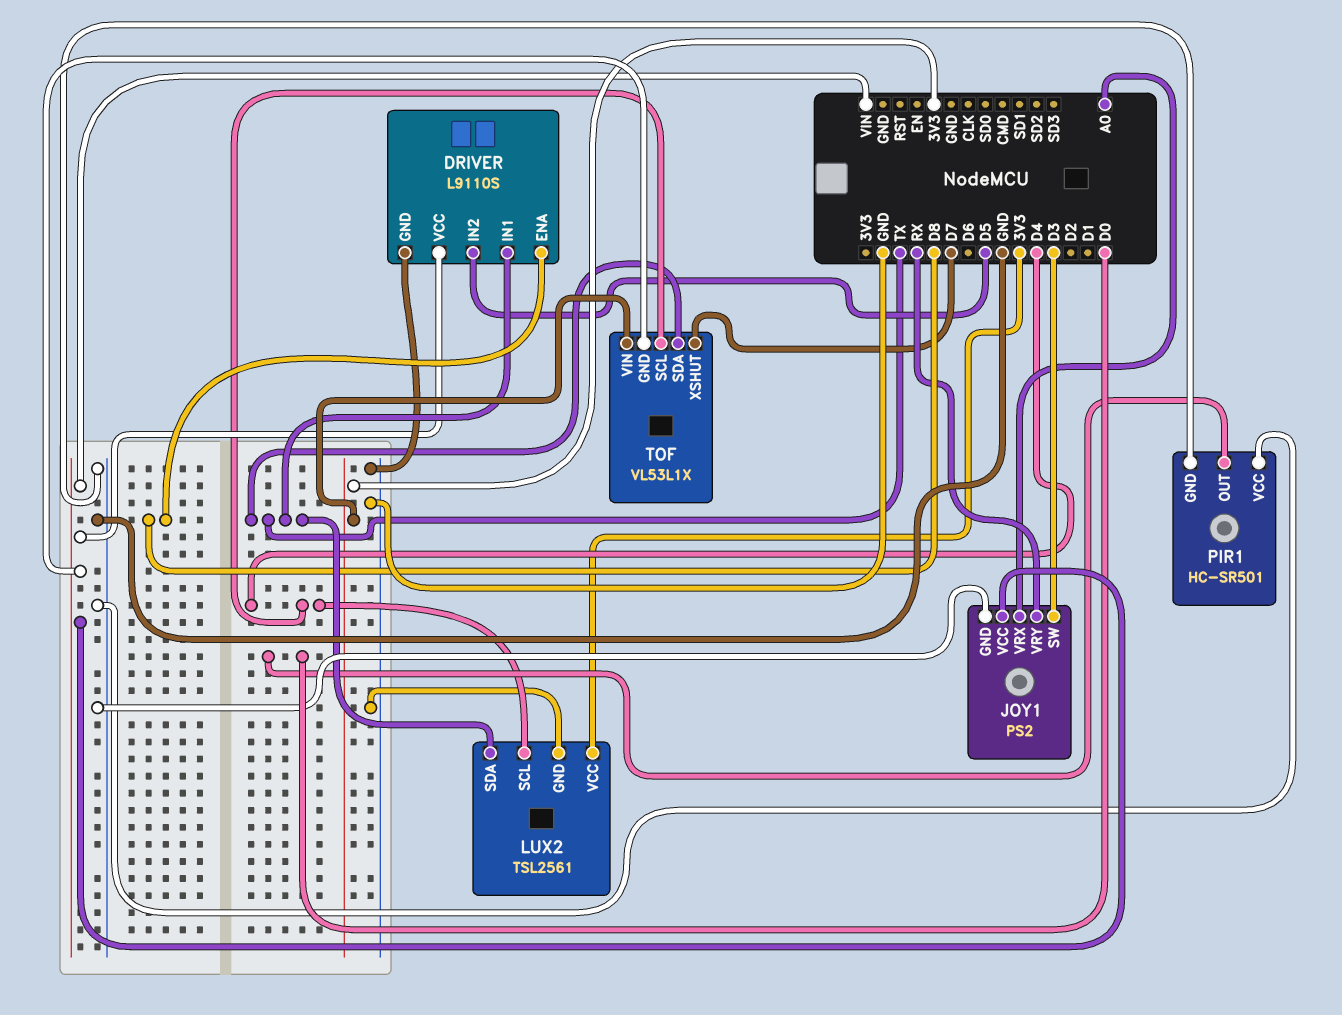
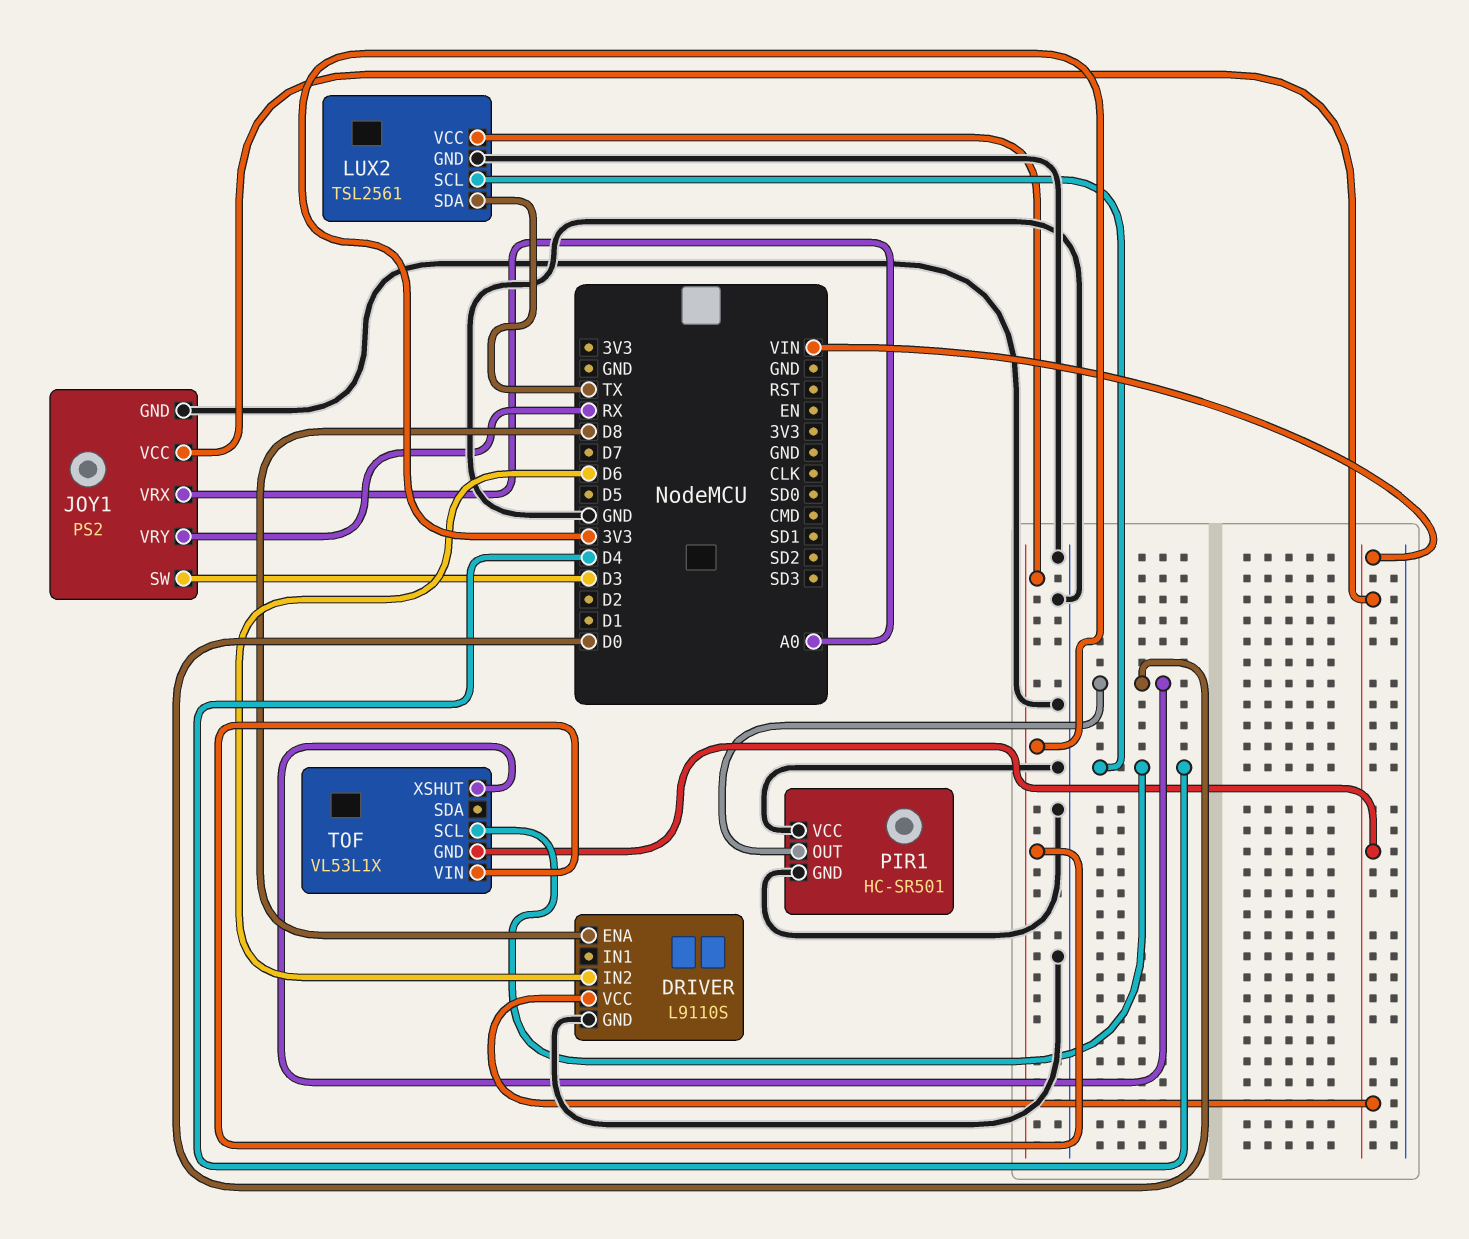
DRIVER pin IN1: TX -> none
DRIVER pin IN2: D5 -> D6
TOF pin SDA: TX -> none
TOF pin XSHUT: D7 -> D0

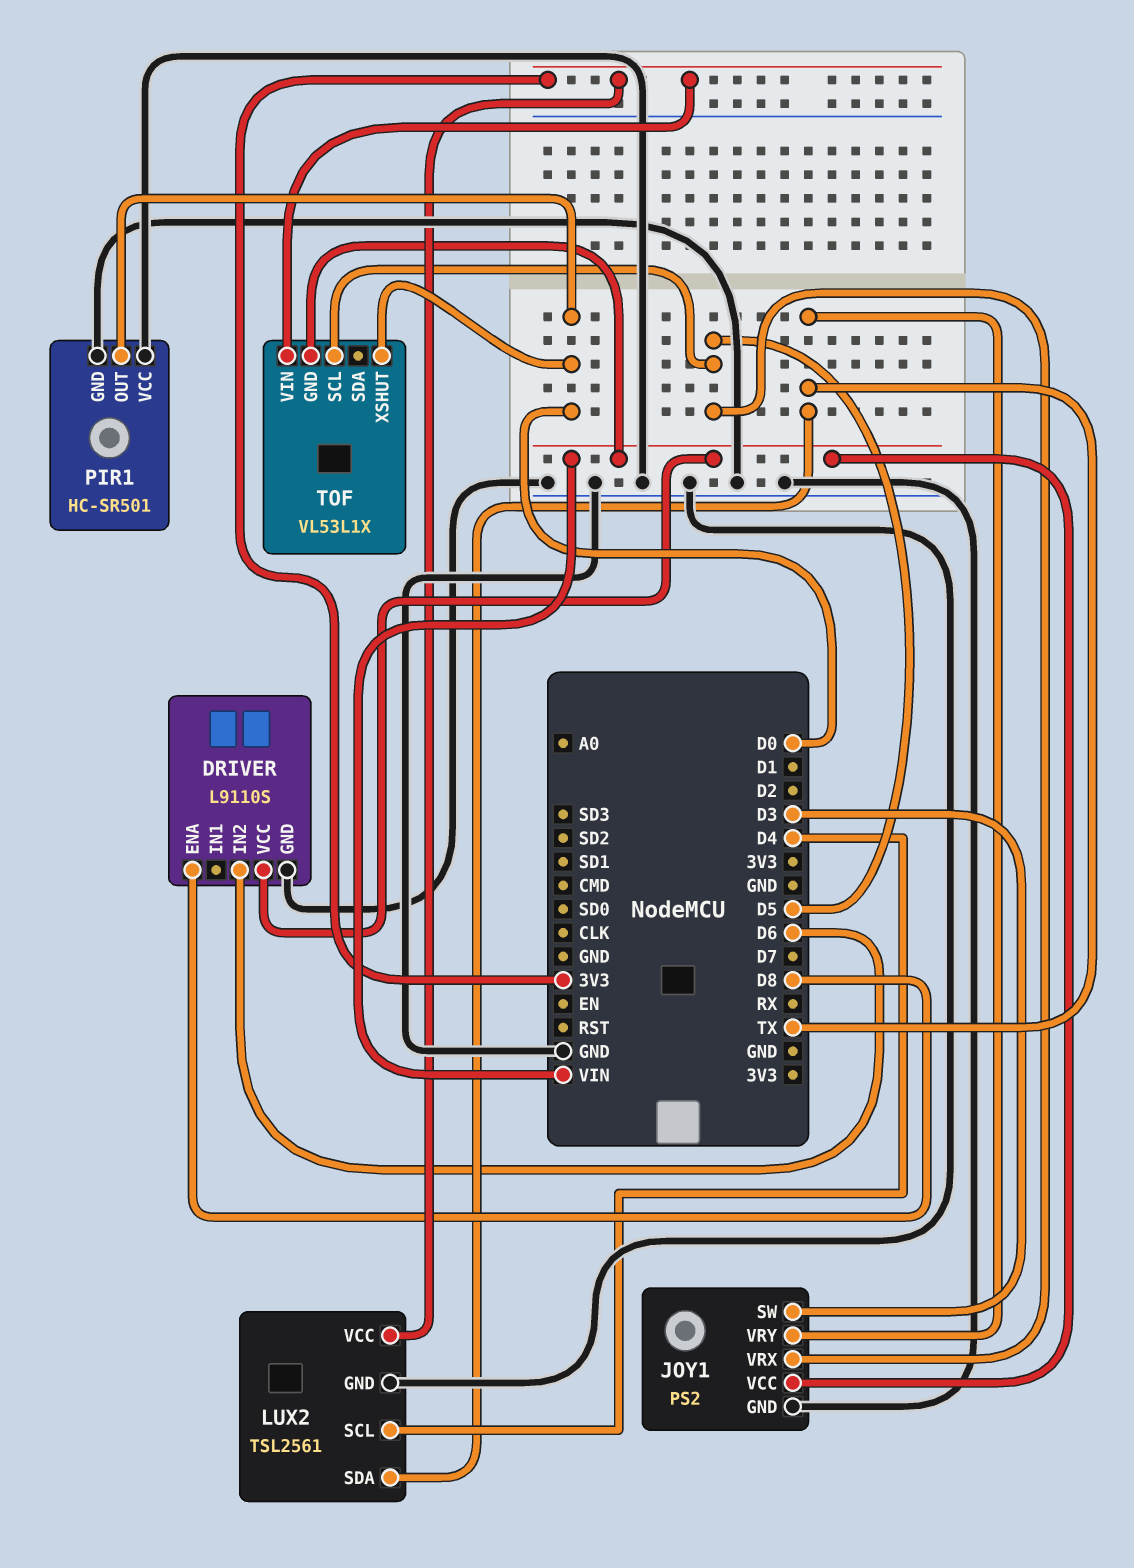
JOY1 pin VRX: A0 -> D5
JOY1 pin VRY: RX -> TX
TOF pin SCL: D4 -> D5

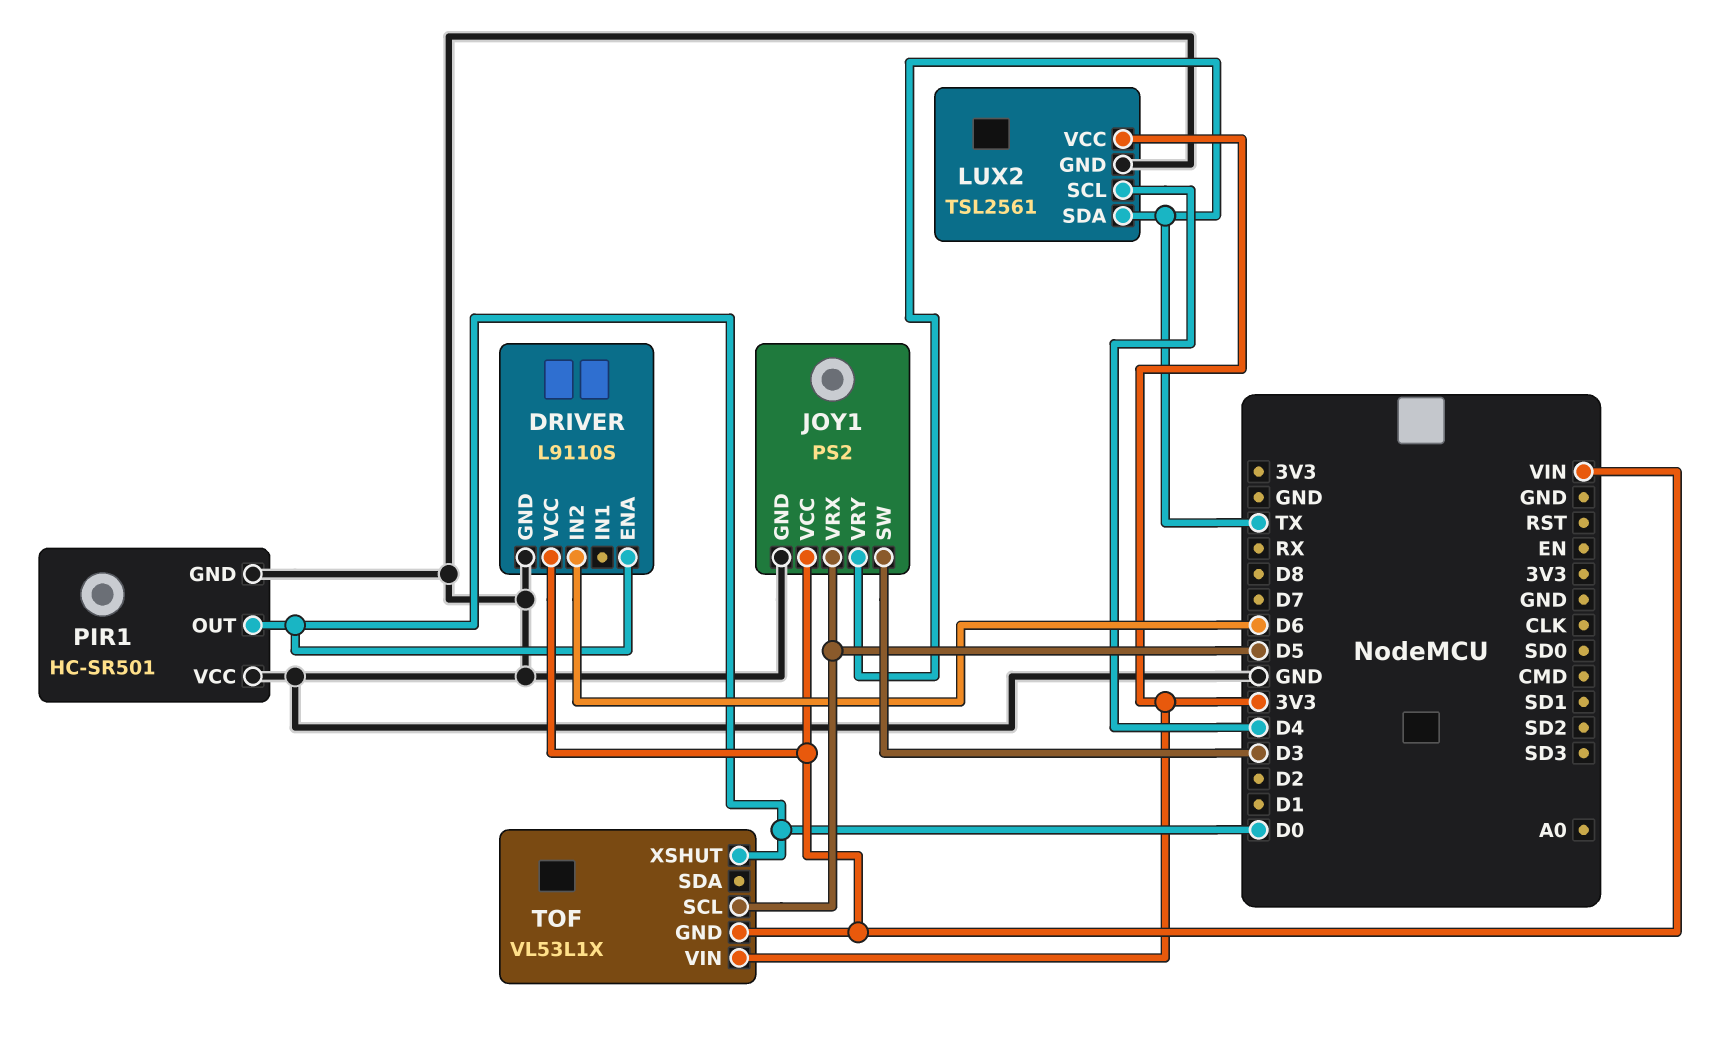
DRIVER pin ENA: D8 -> D0

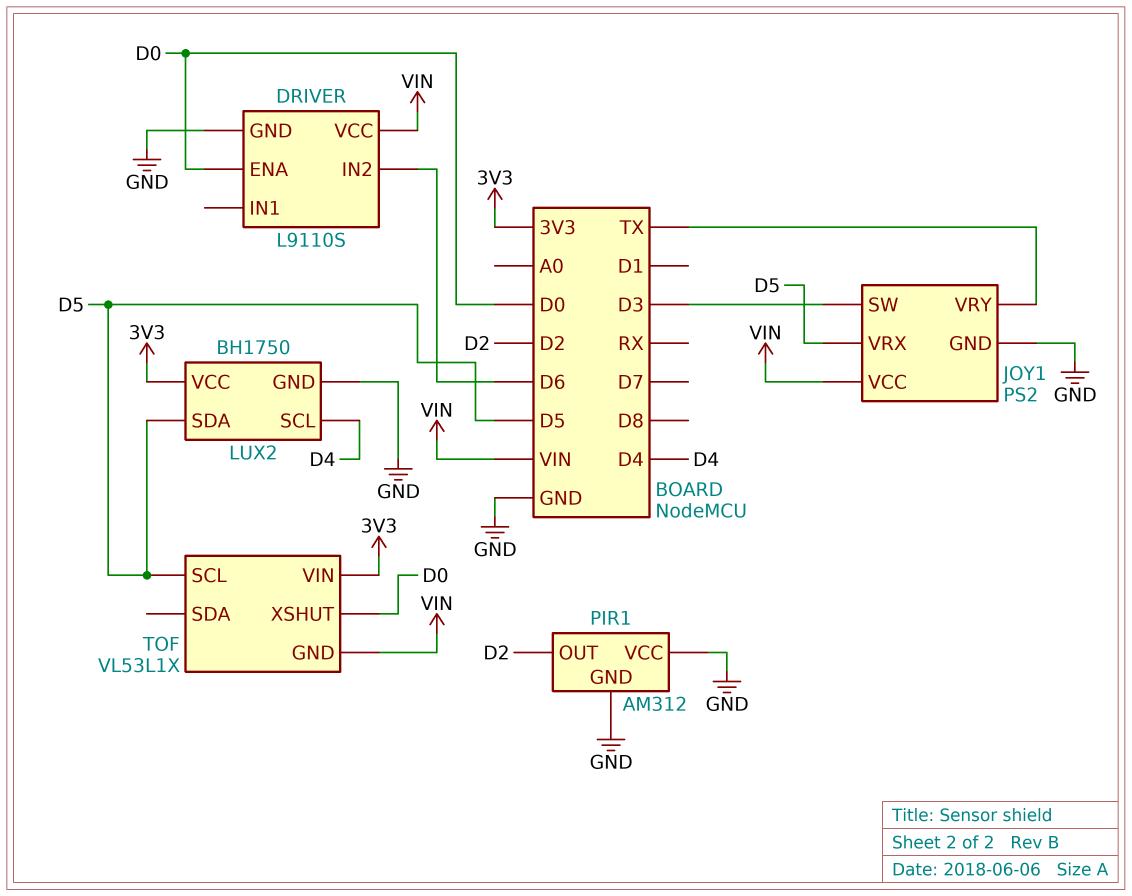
LUX2: TSL2561 -> BH1750
LUX2 pin SDA: TX -> D5
PIR1: HC-SR501 -> AM312
PIR1 pin OUT: D0 -> D2

